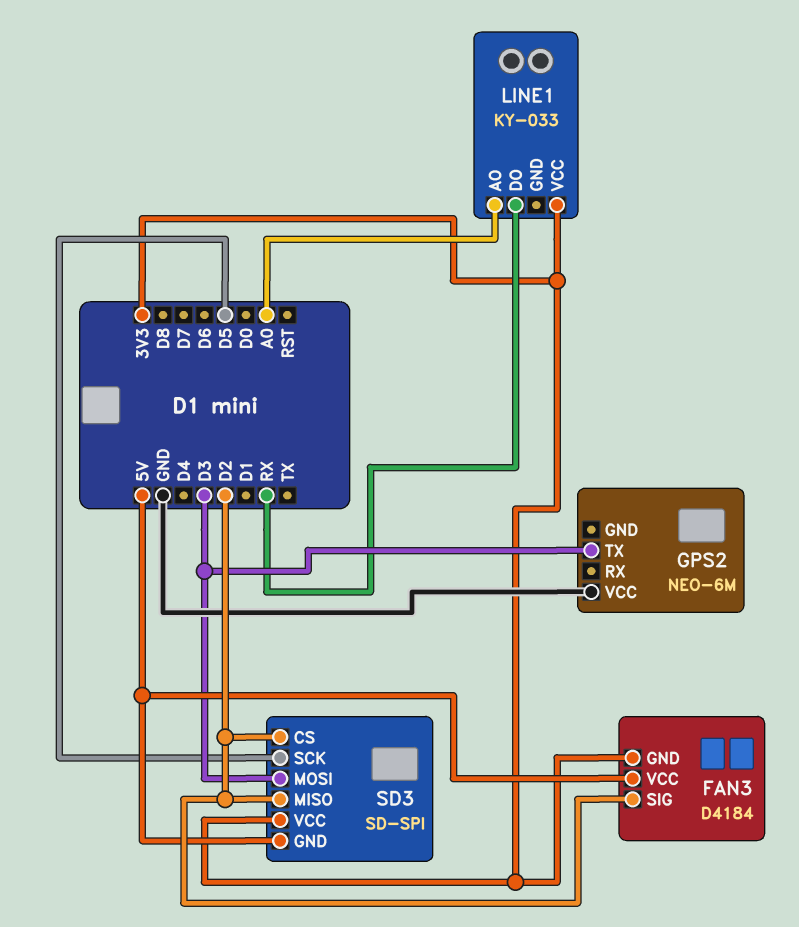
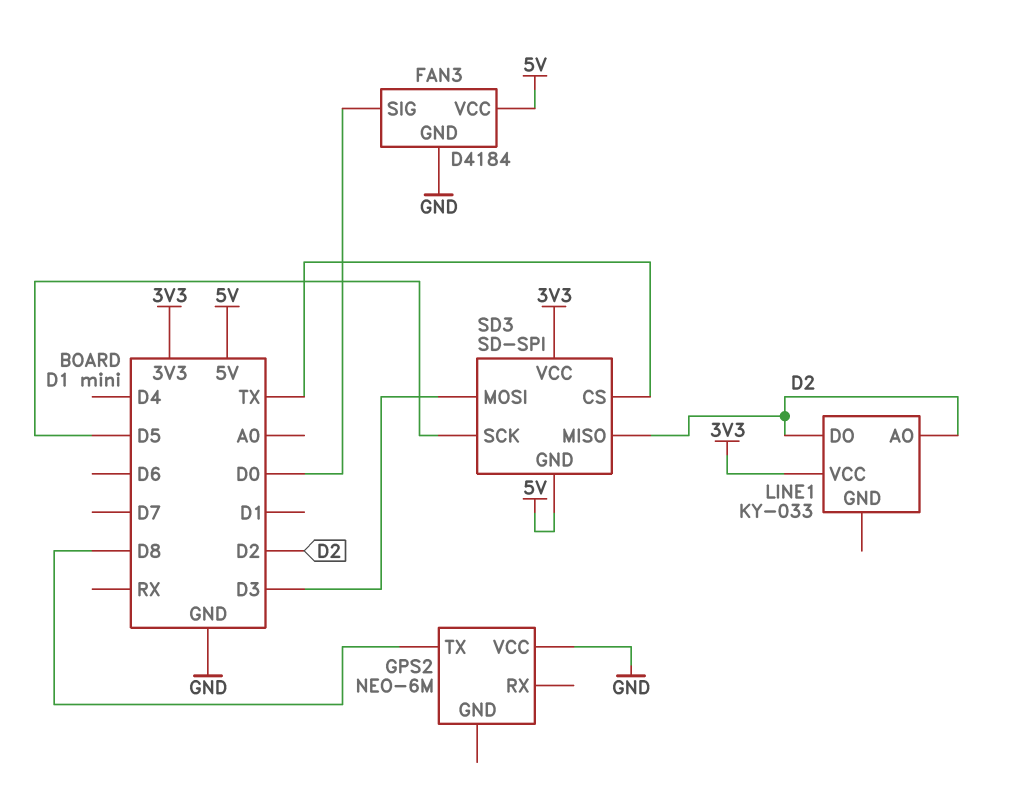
FAN3 pin GND: 3V3 -> GND
FAN3 pin SIG: D2 -> D0
GPS2 pin TX: D3 -> D8
LINE1 pin AO: A0 -> D2
LINE1 pin DO: RX -> D2
SD3 pin CS: D2 -> TX

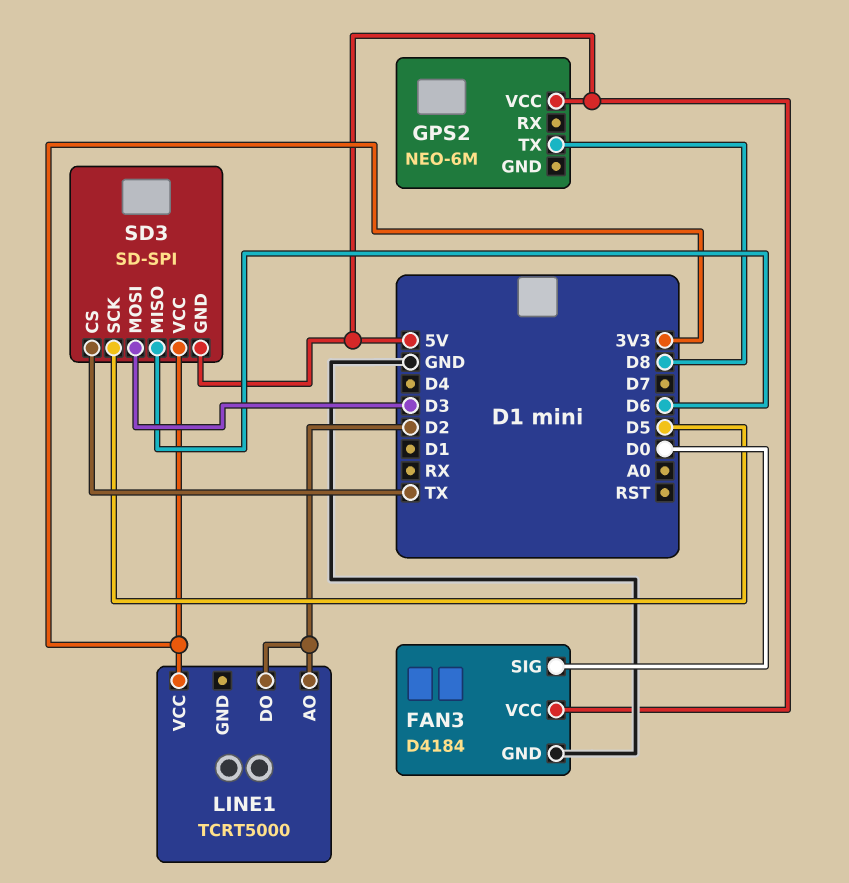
GPS2 pin VCC: GND -> 5V
LINE1: KY-033 -> TCRT5000
SD3 pin MISO: D2 -> D6

